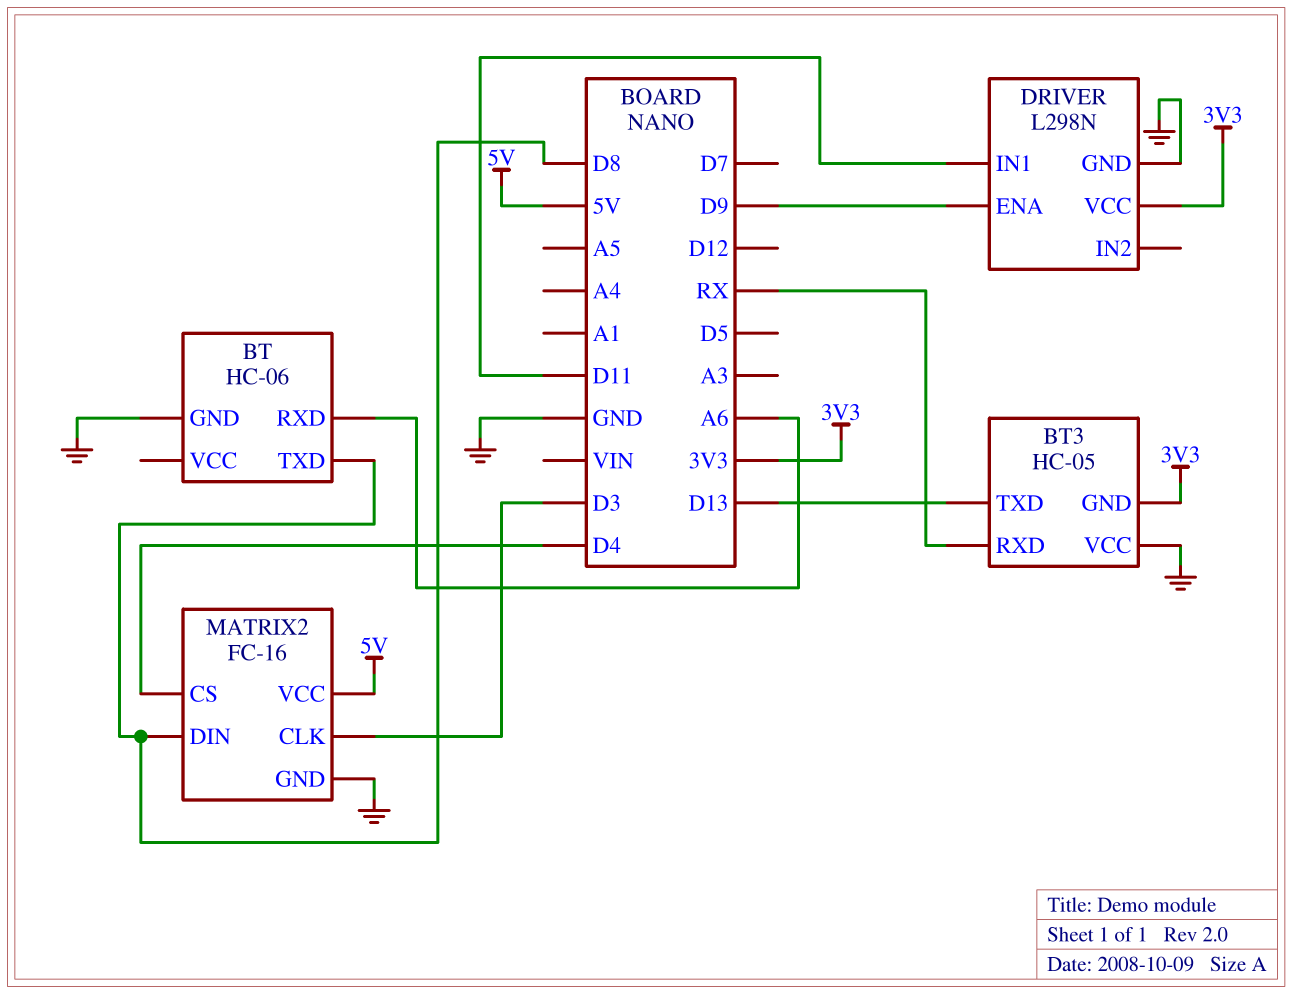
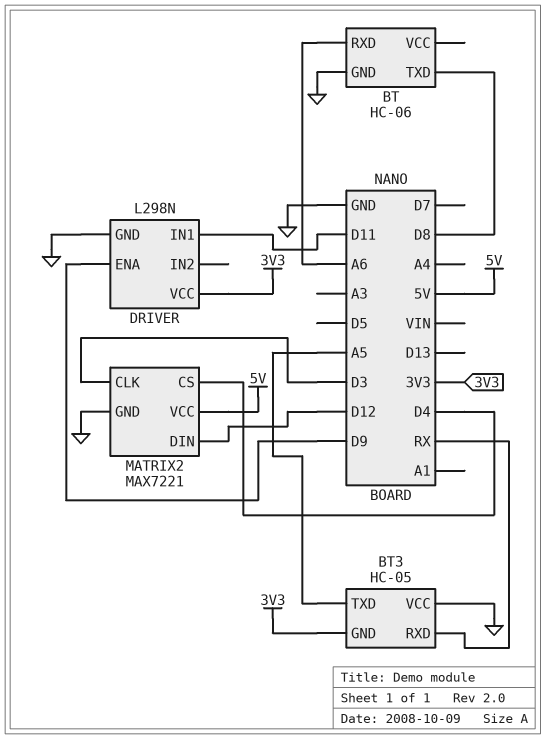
BT3 pin TXD: D13 -> A5
MATRIX2: FC-16 -> MAX7221
MATRIX2 pin DIN: D8 -> D12

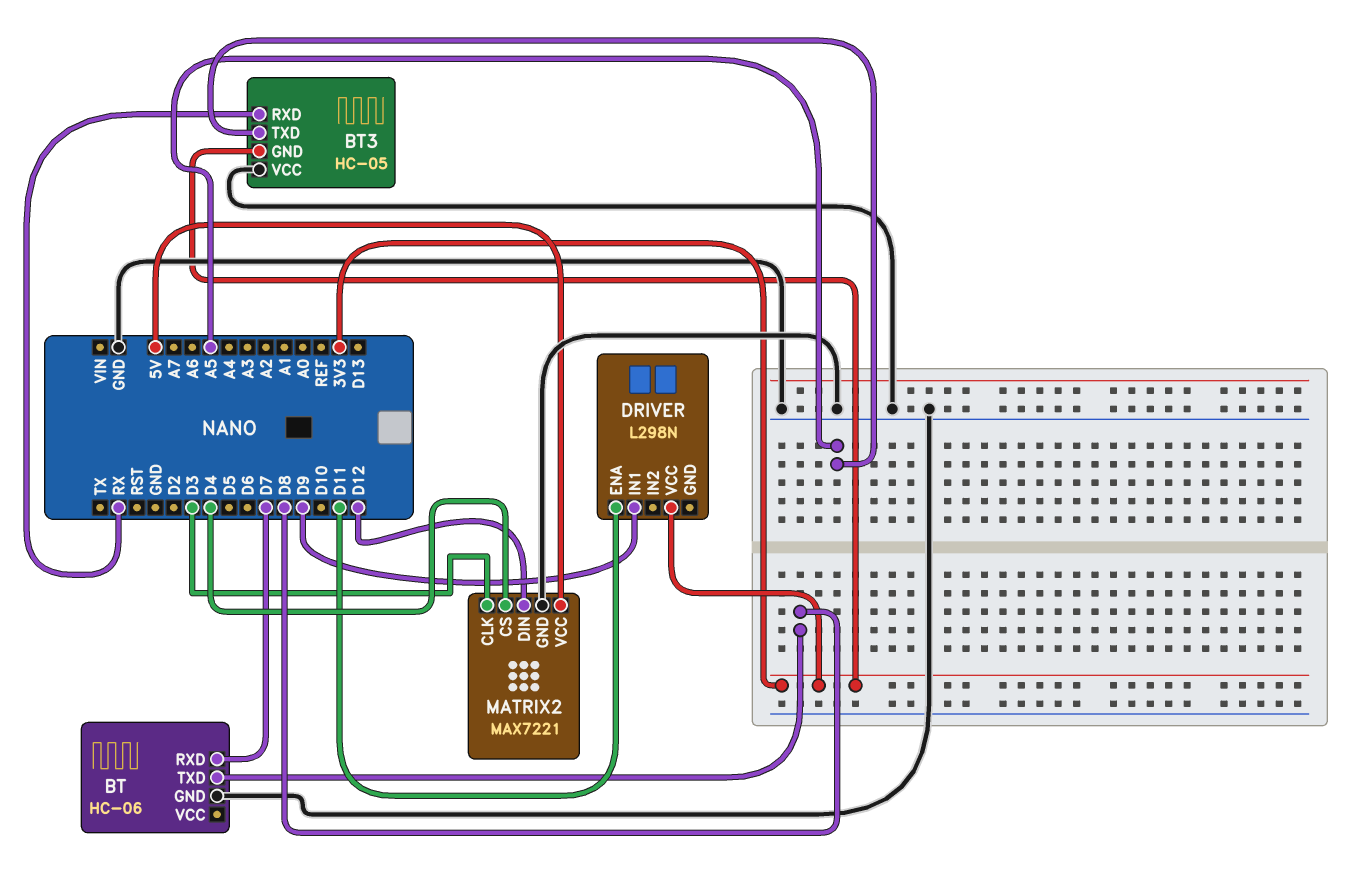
BT pin RXD: A6 -> D7
DRIVER pin ENA: D9 -> D11
DRIVER pin GND: GND -> none
DRIVER pin IN1: D11 -> D9

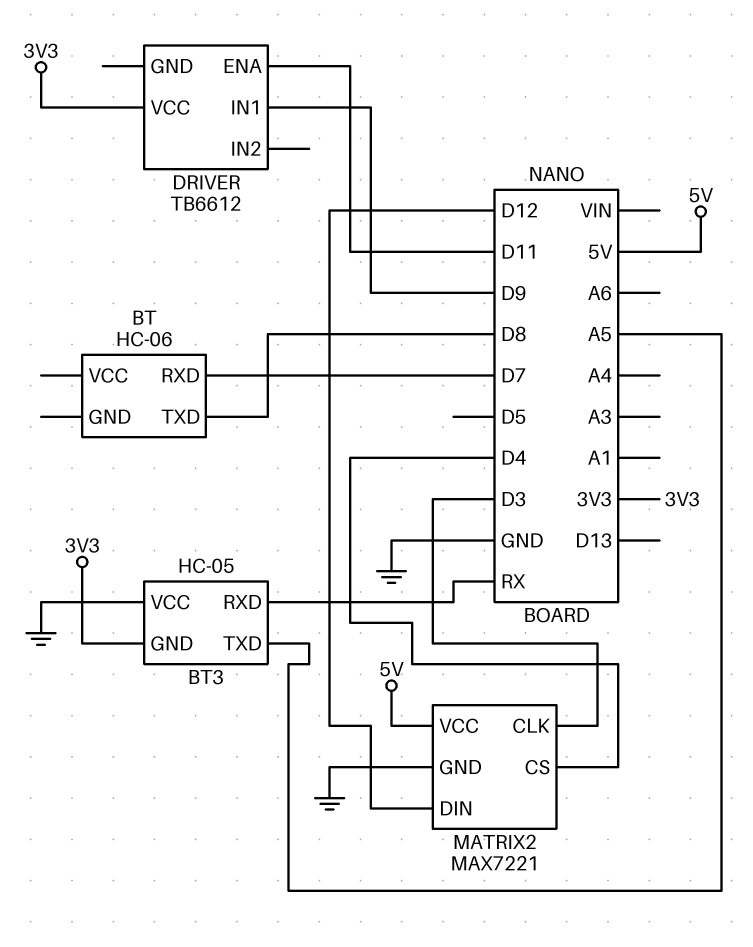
BT pin GND: GND -> none
DRIVER: L298N -> TB6612

